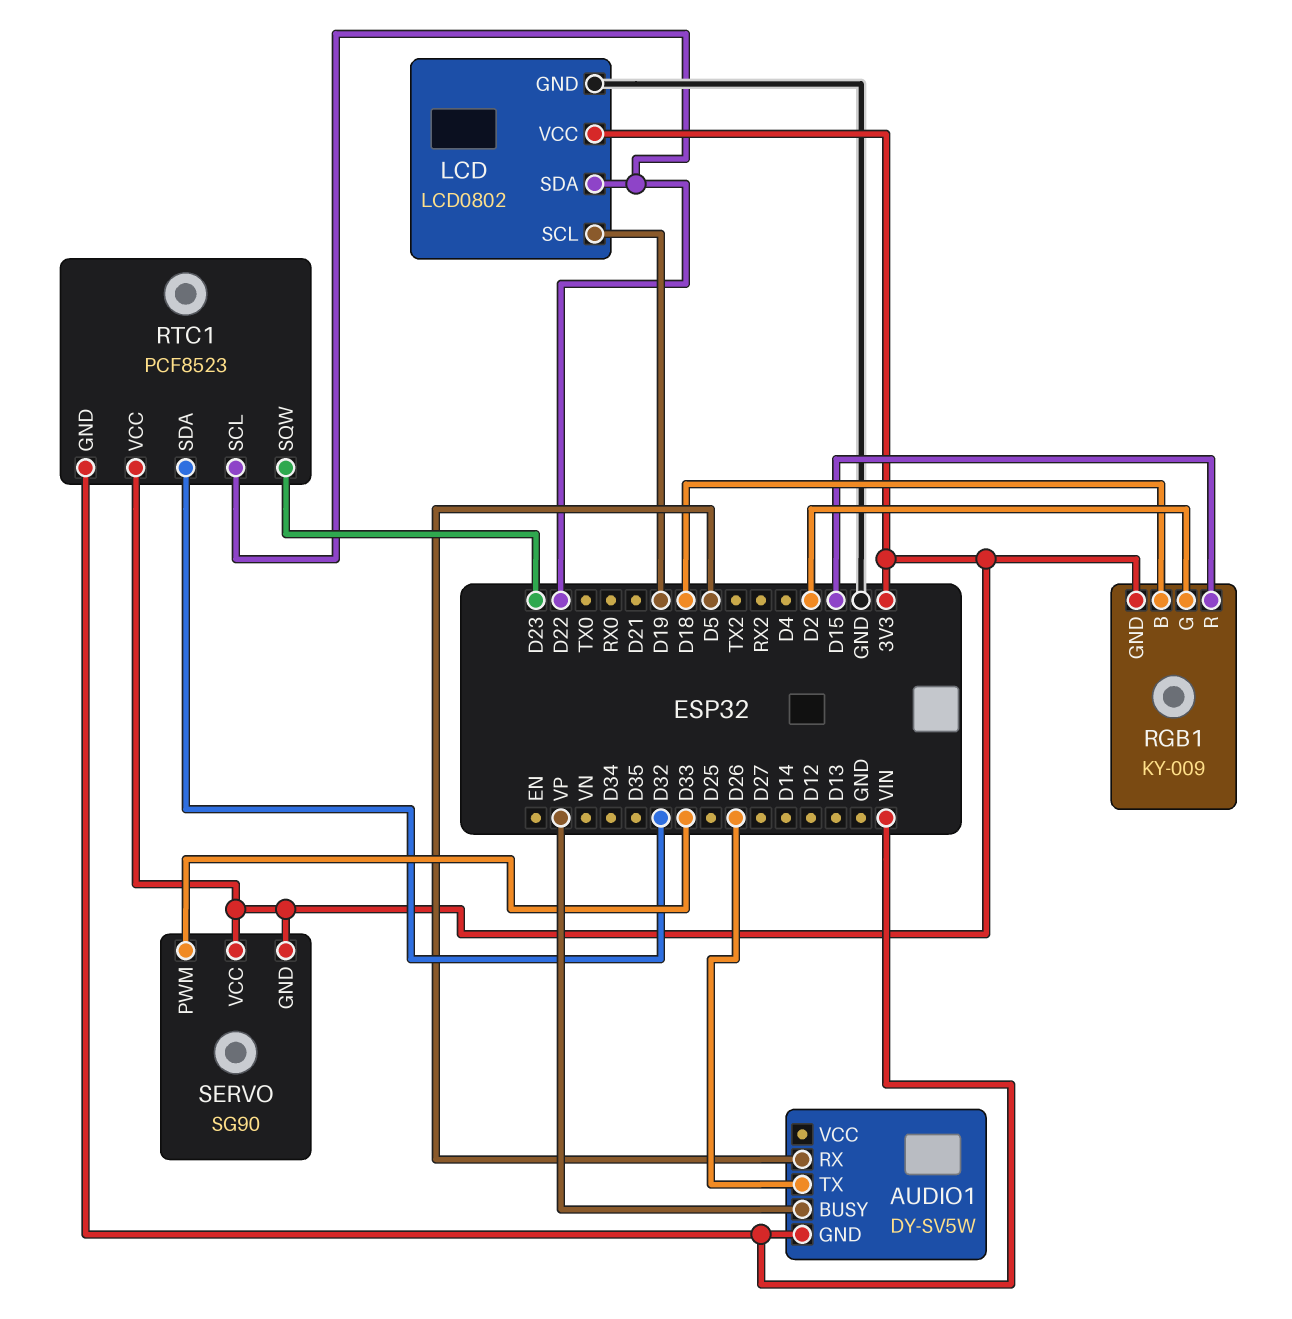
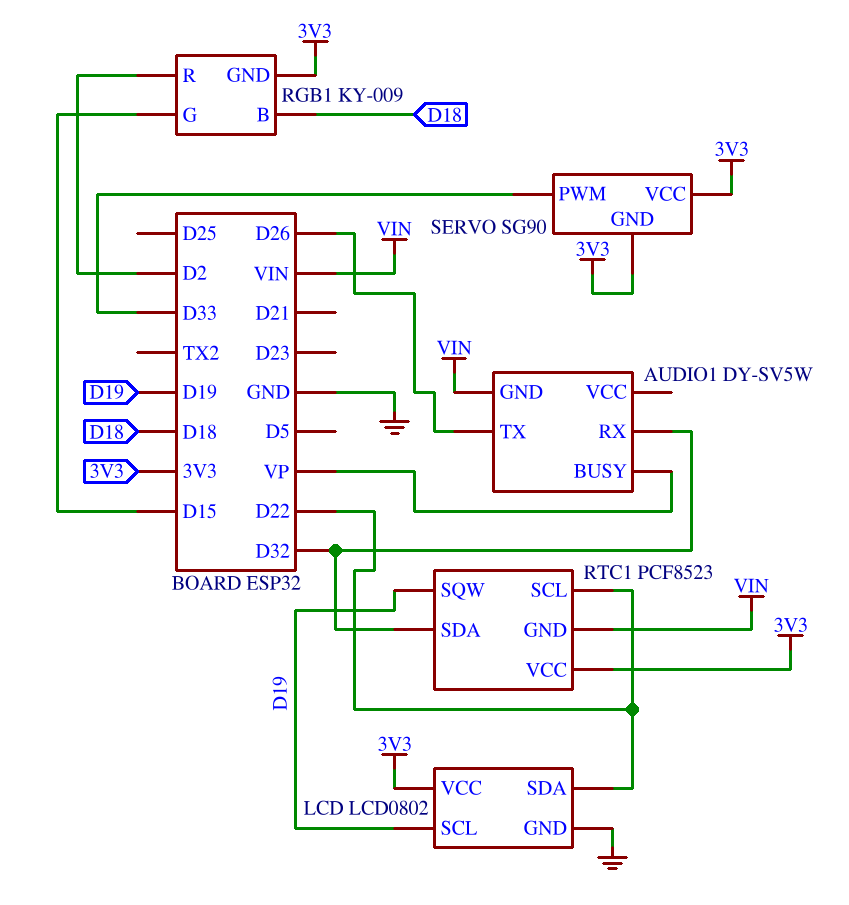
AUDIO1 pin RX: D5 -> D32
RGB1 pin G: D2 -> D15
RGB1 pin R: D15 -> D2
RTC1 pin SQW: D23 -> D19

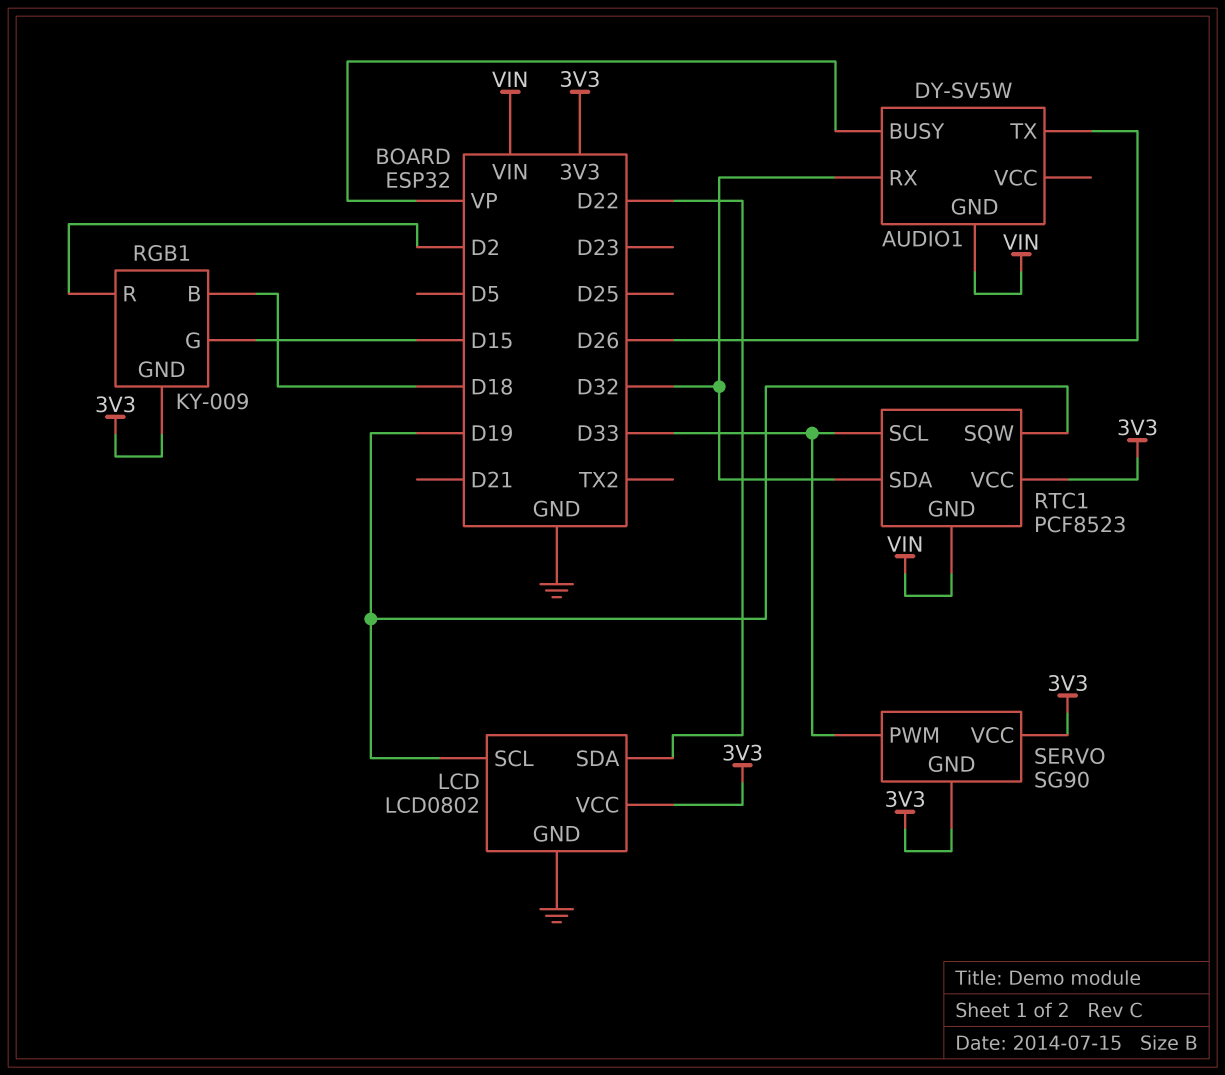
RTC1 pin SCL: D22 -> D33

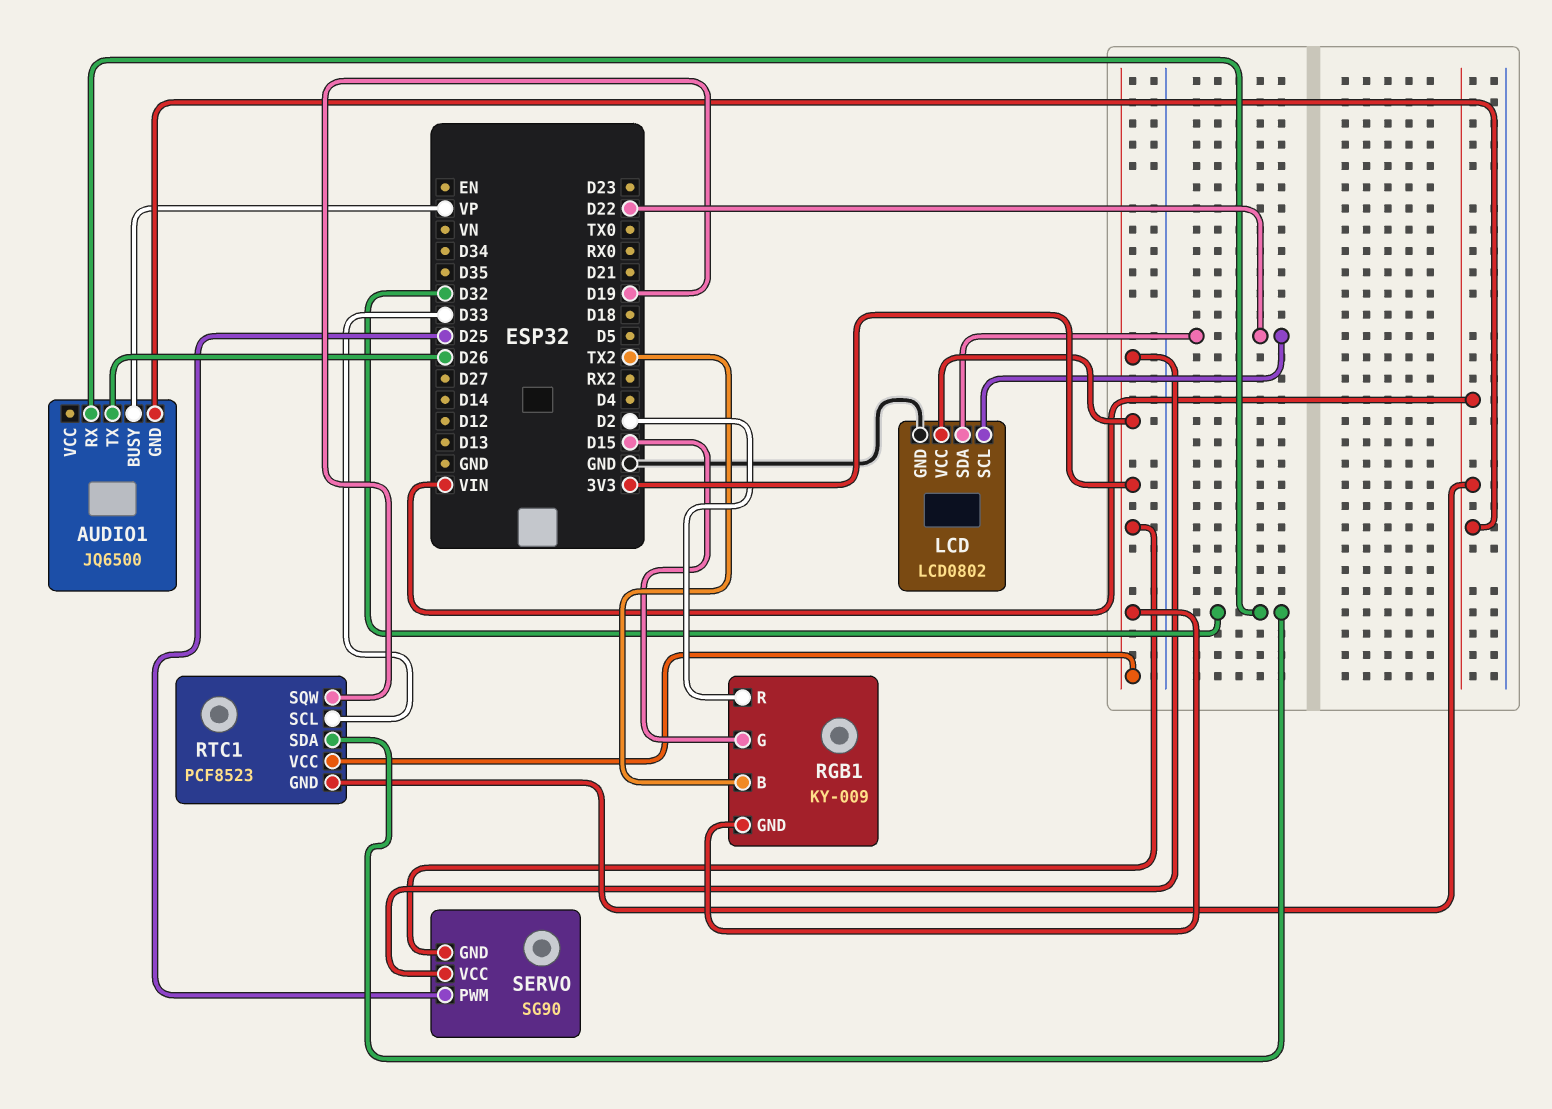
AUDIO1: DY-SV5W -> JQ6500
LCD pin SCL: D19 -> D22
RGB1 pin B: D18 -> TX2
SERVO pin PWM: D33 -> D25

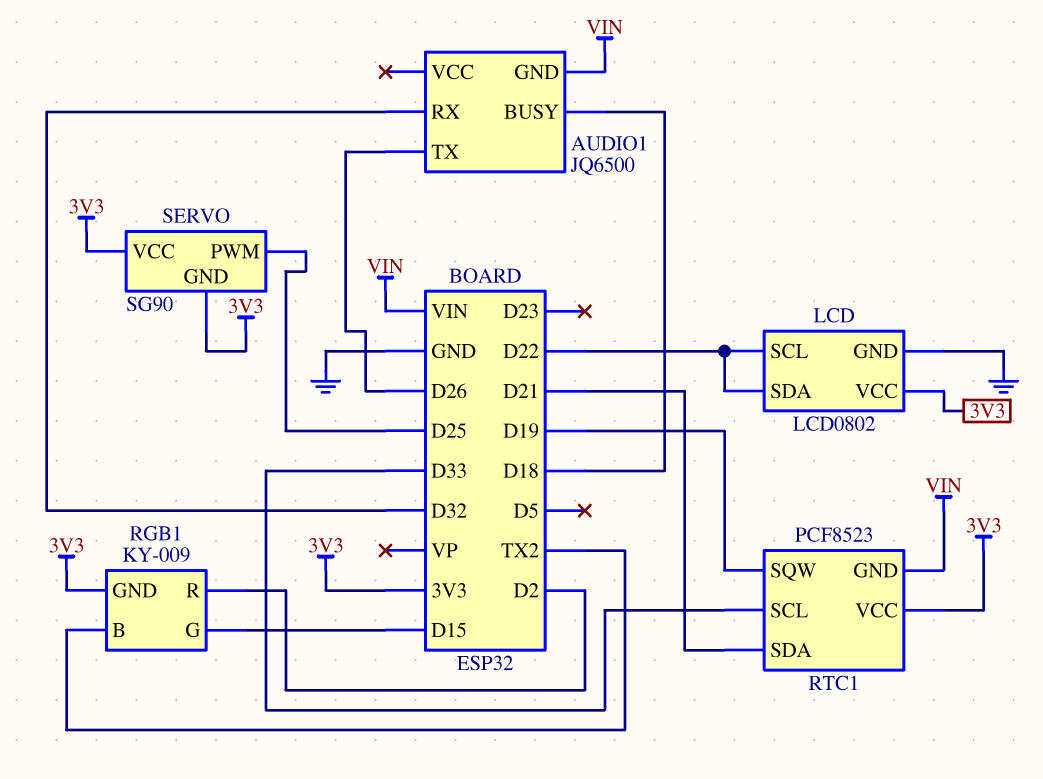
AUDIO1 pin BUSY: VP -> D18
RTC1 pin SDA: D32 -> D21

